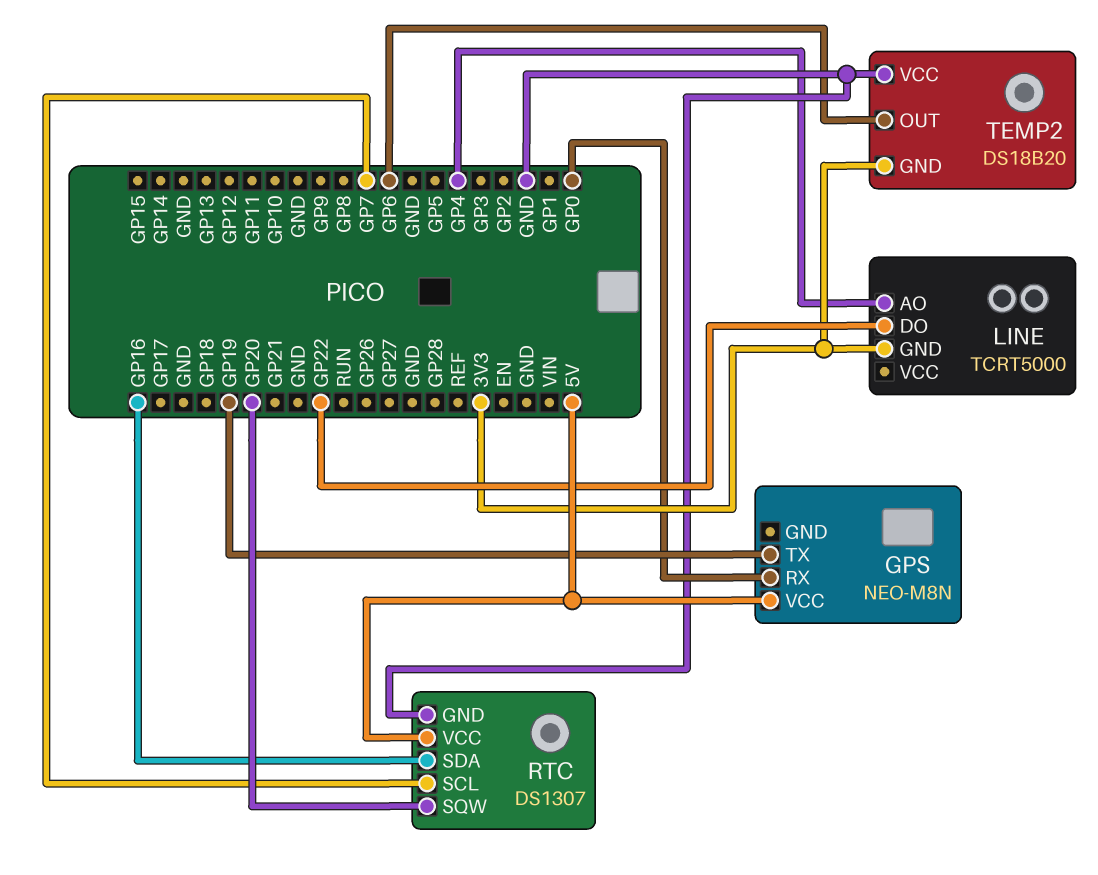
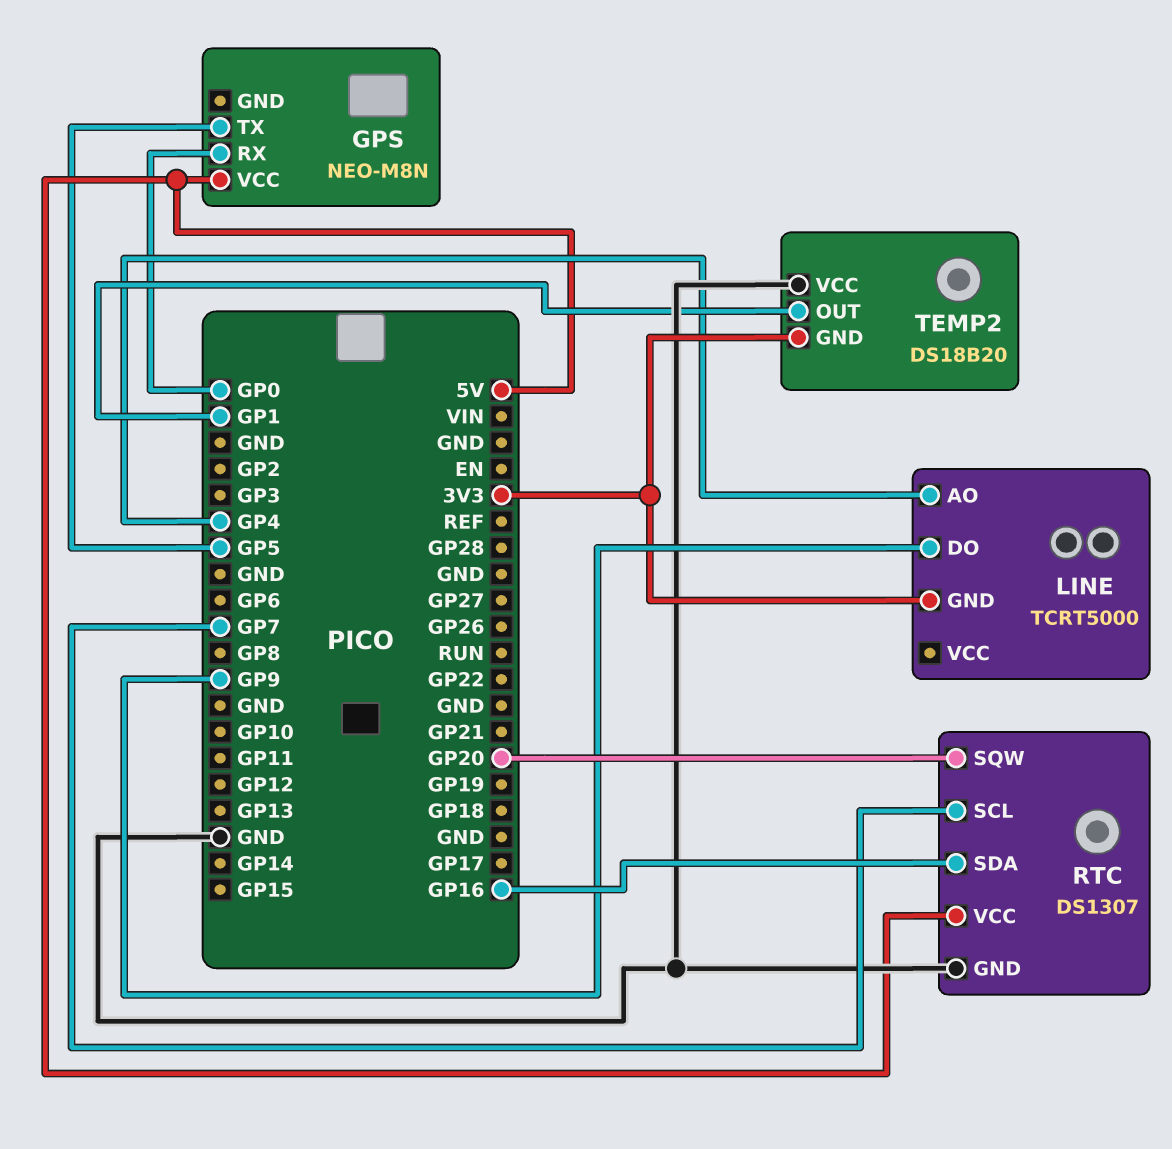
GPS pin TX: GP19 -> GP5
LINE pin DO: GP22 -> GP9
TEMP2 pin OUT: GP6 -> GP1

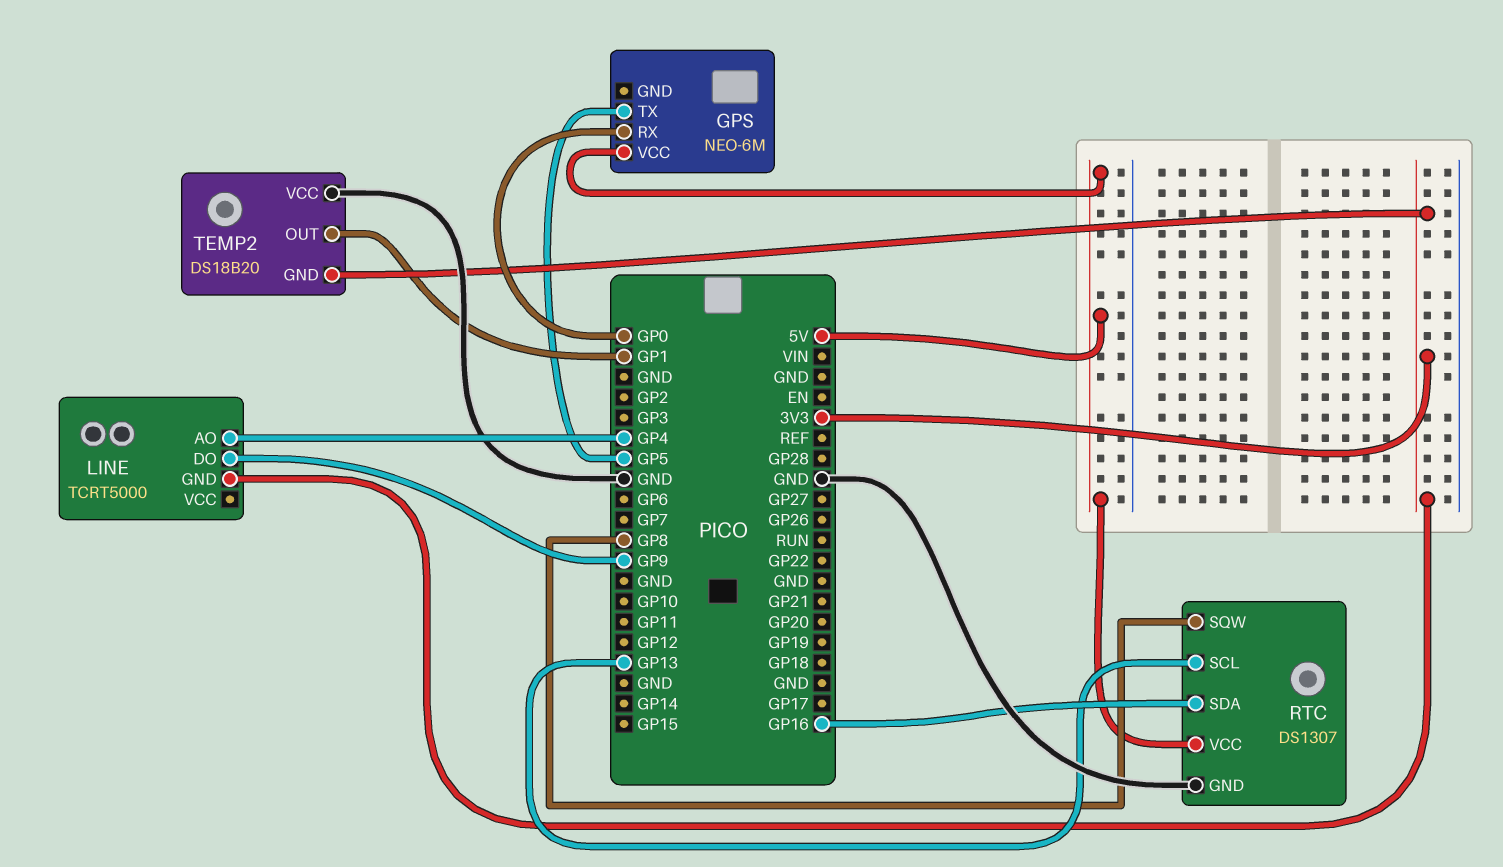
GPS: NEO-M8N -> NEO-6M
RTC pin SCL: GP7 -> GP13
RTC pin SQW: GP20 -> GP8

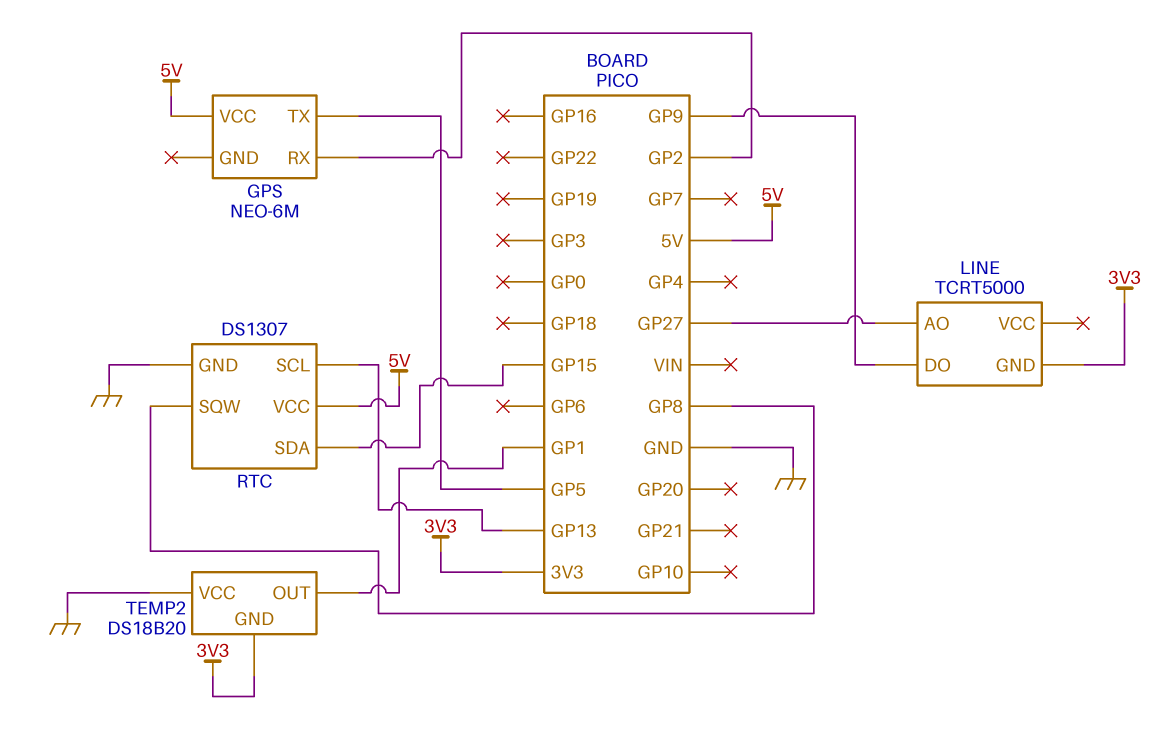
GPS pin RX: GP0 -> GP2
LINE pin AO: GP4 -> GP27
RTC pin SDA: GP16 -> GP15

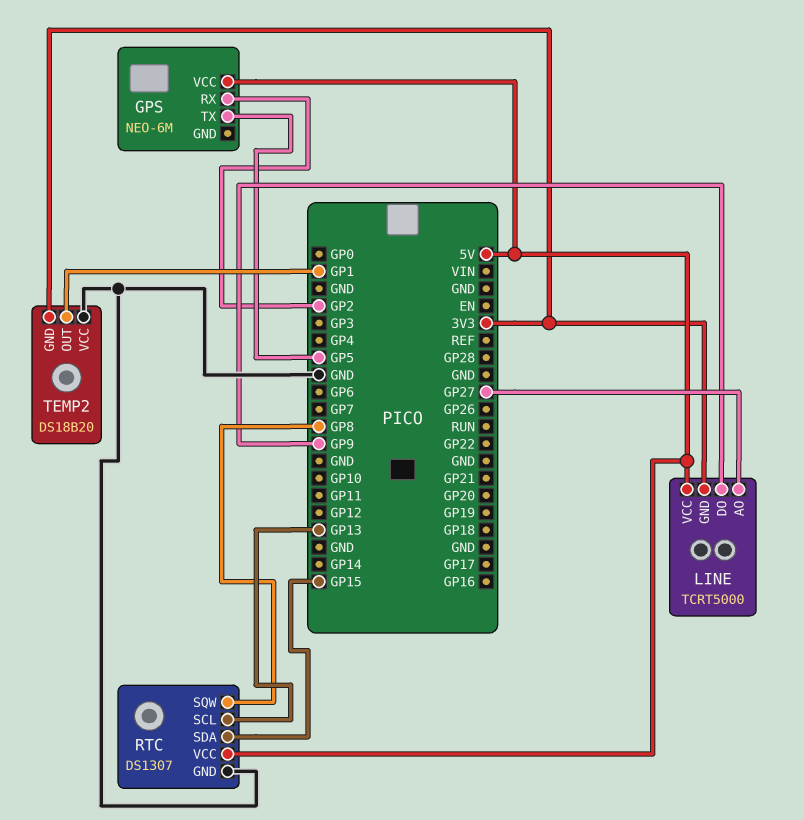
LINE pin VCC: none -> 5V

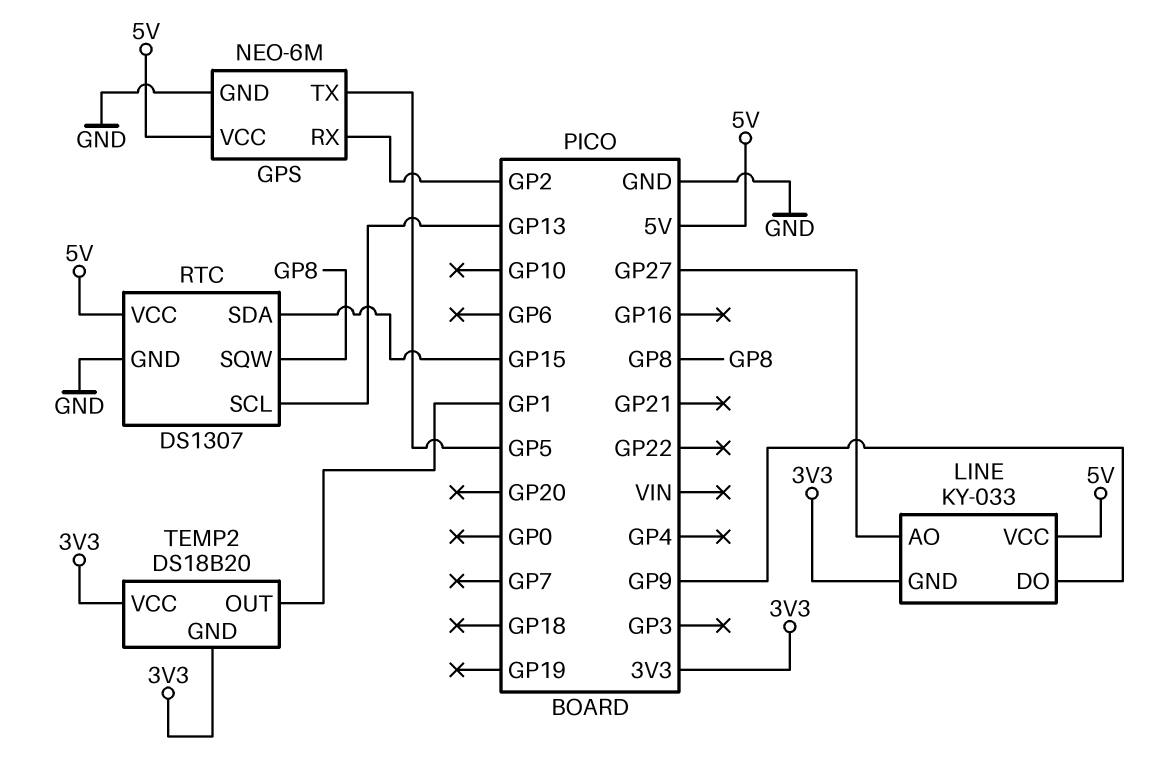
GPS pin GND: none -> GND
LINE: TCRT5000 -> KY-033
TEMP2 pin VCC: GND -> 3V3

